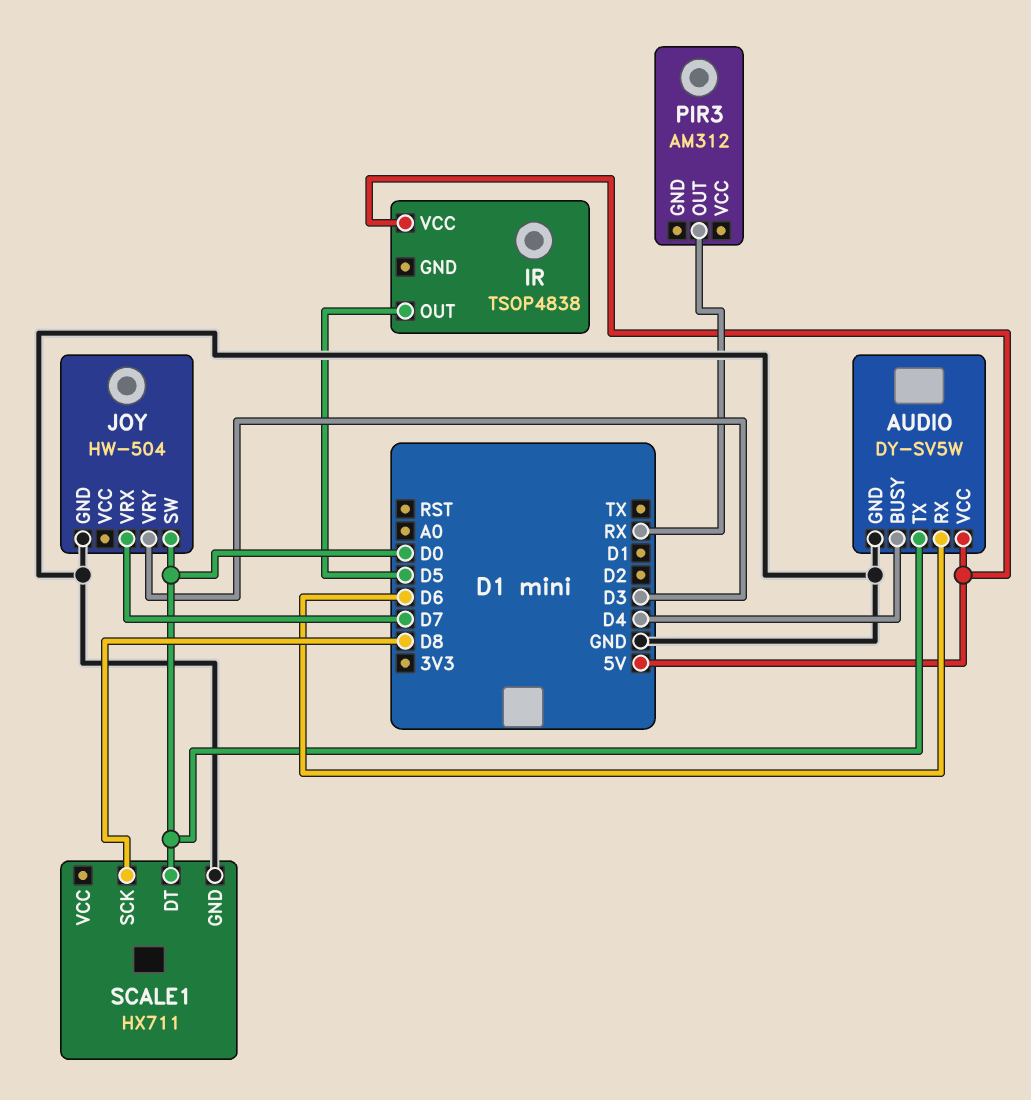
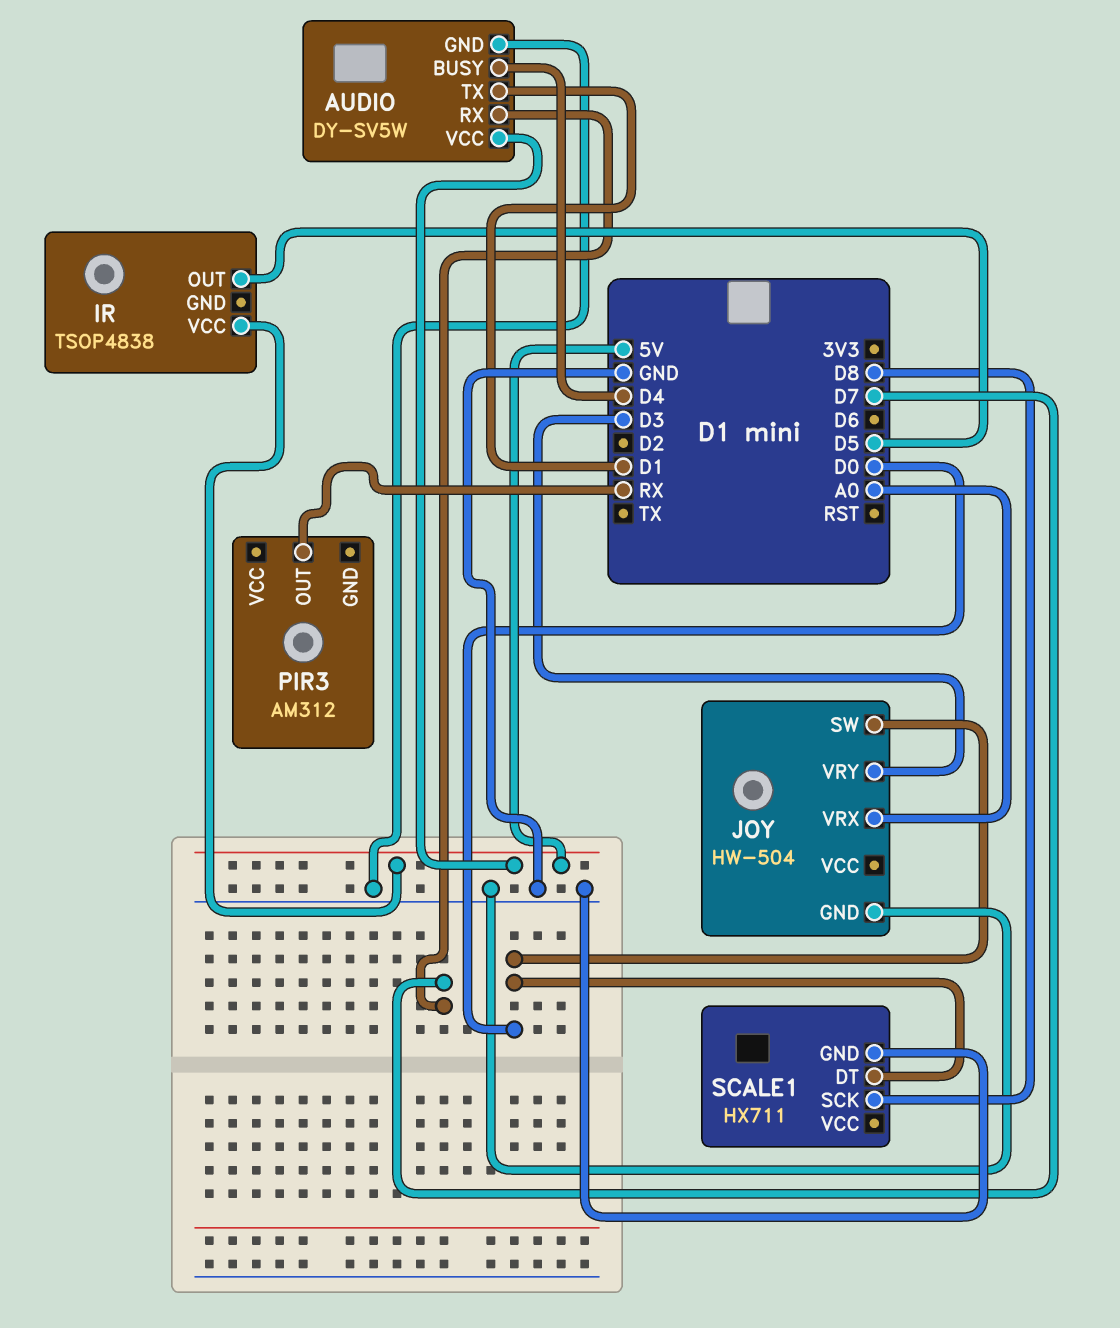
AUDIO pin RX: D6 -> D7
AUDIO pin TX: D0 -> D1
JOY pin VRX: D7 -> A0

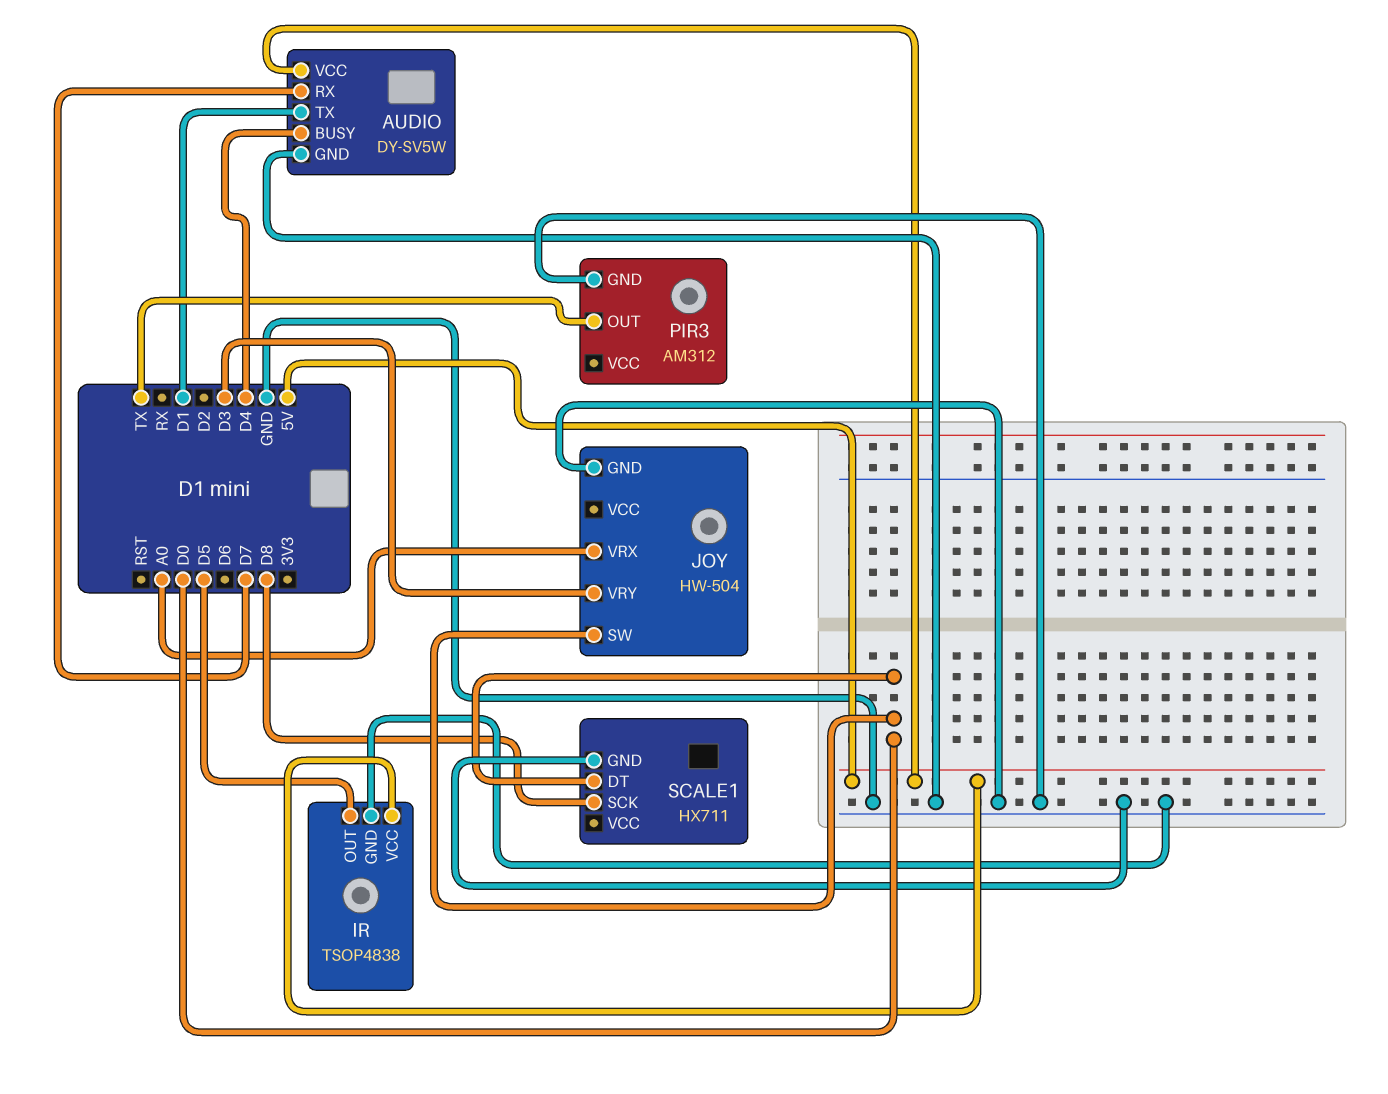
IR pin GND: none -> GND
PIR3 pin GND: none -> GND
PIR3 pin OUT: RX -> TX

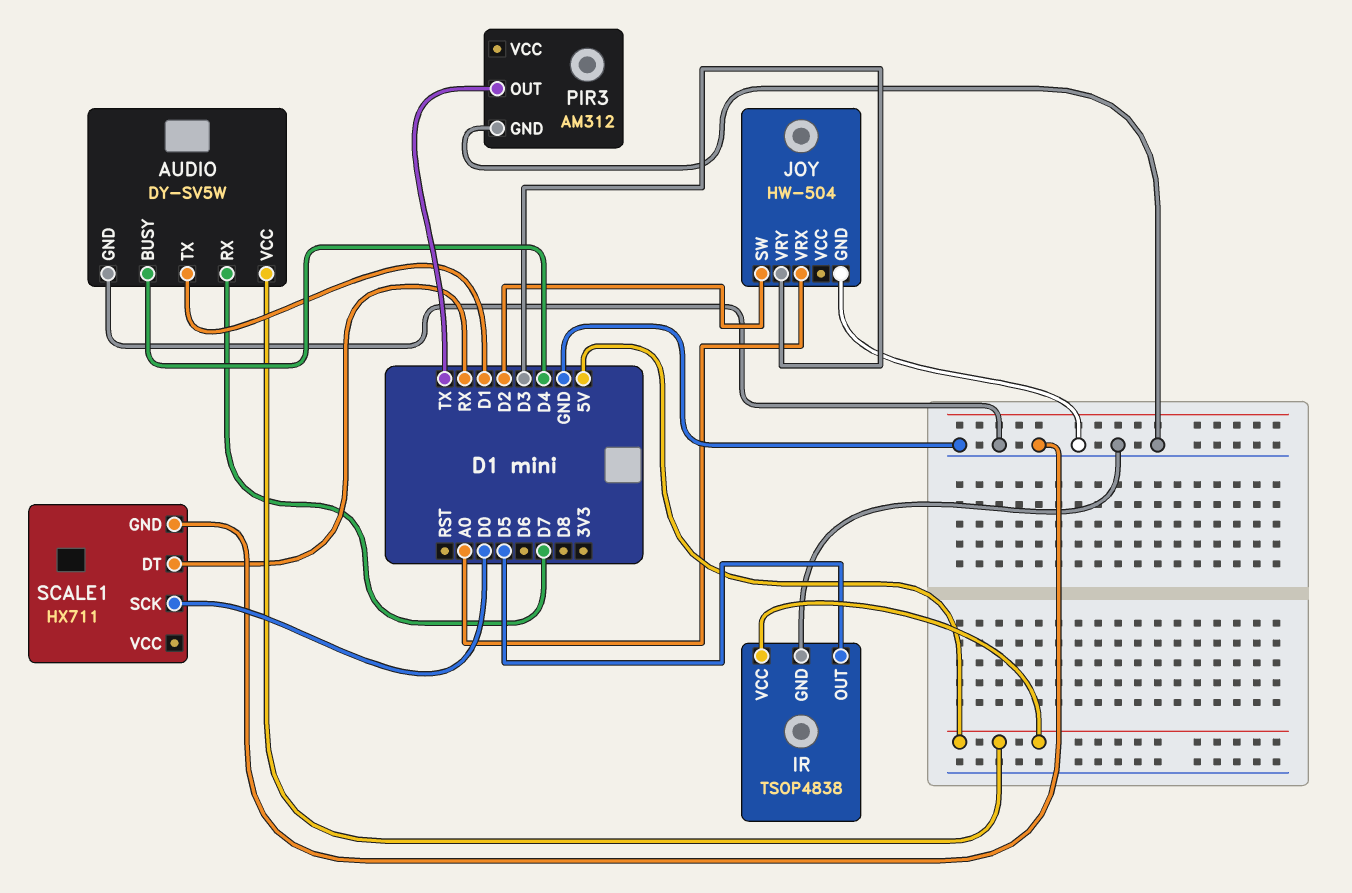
JOY pin SW: D0 -> D2
SCALE1 pin DT: D0 -> RX
SCALE1 pin SCK: D8 -> D0

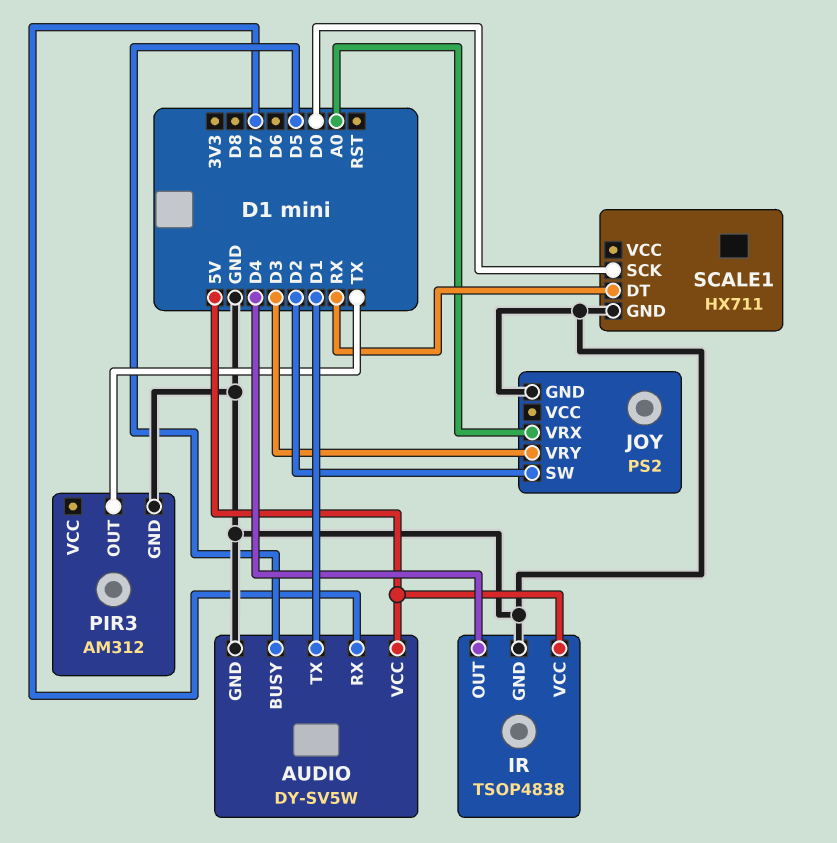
AUDIO pin BUSY: D4 -> D5
IR pin OUT: D5 -> D4
JOY: HW-504 -> PS2

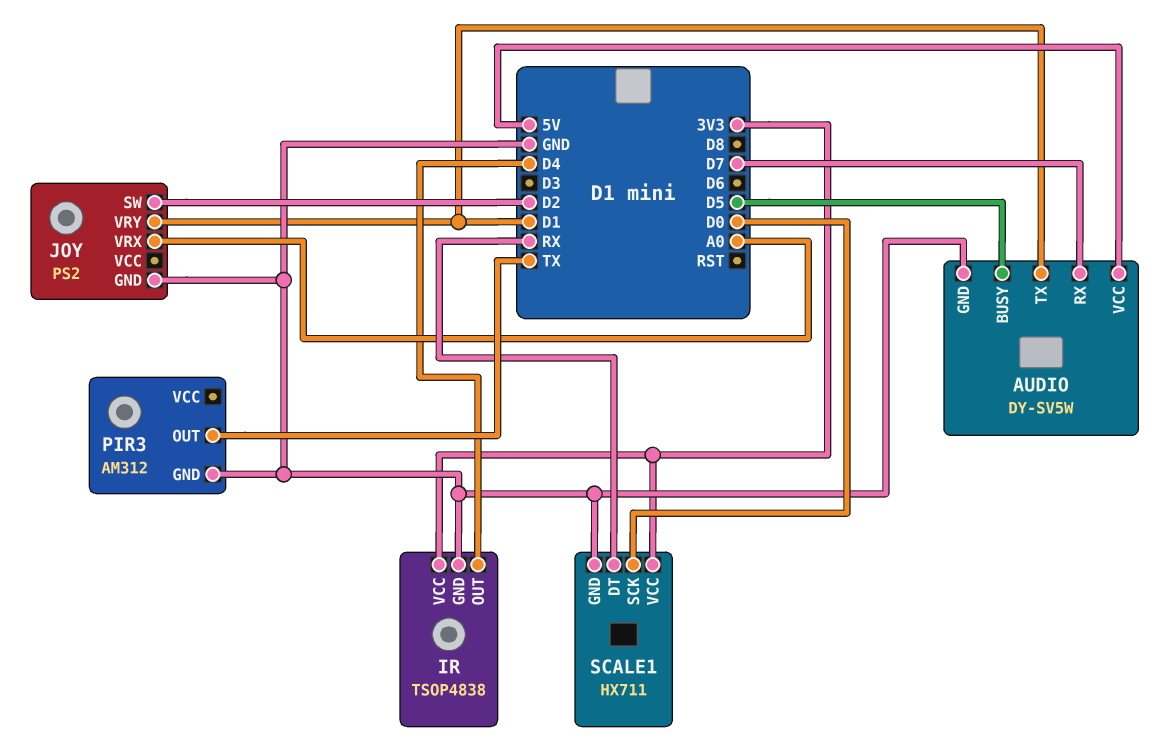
IR pin VCC: 5V -> 3V3
JOY pin VRY: D3 -> D1
SCALE1 pin VCC: none -> 3V3

